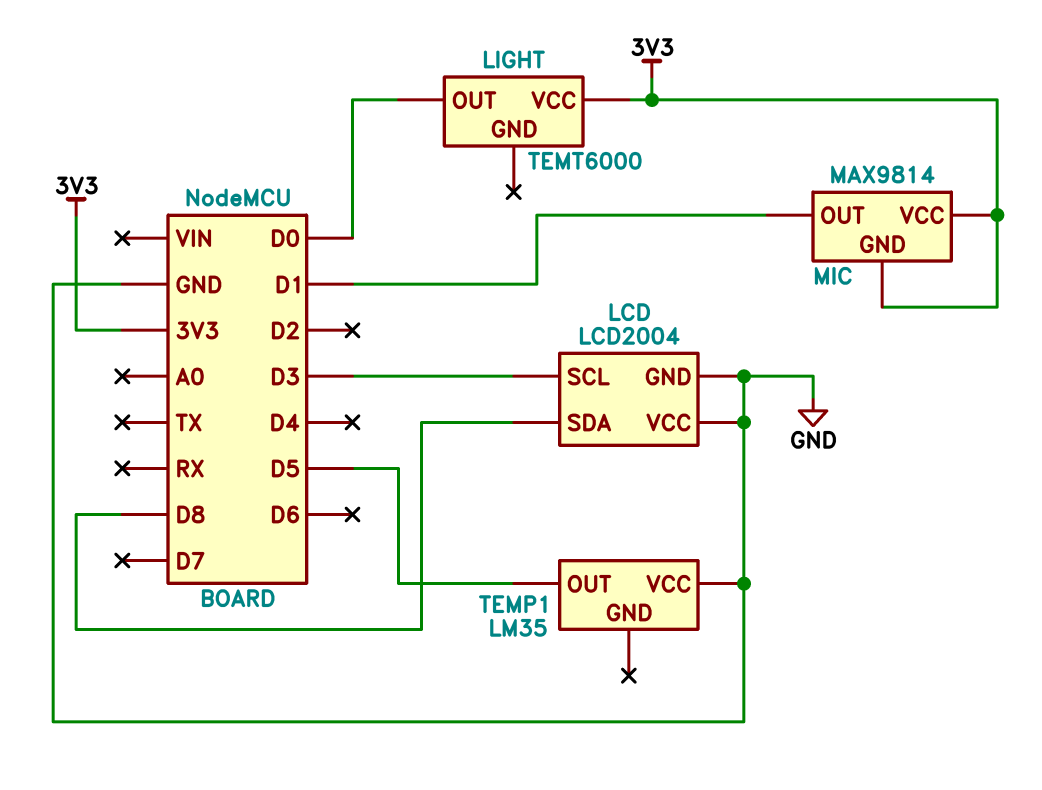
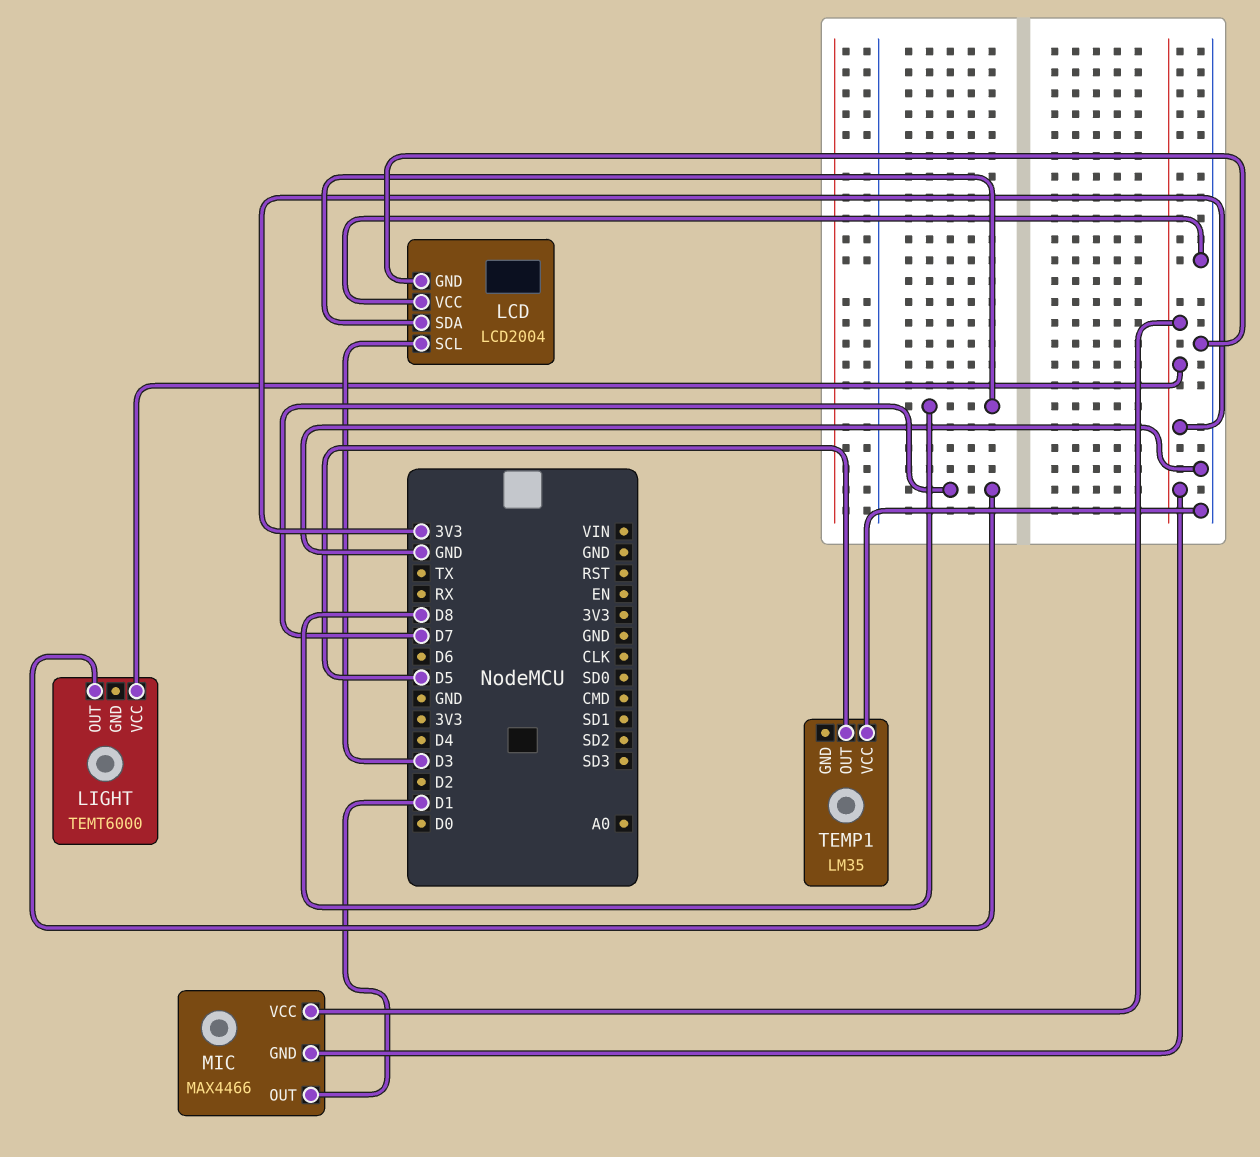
LIGHT pin OUT: D0 -> D7
MIC: MAX9814 -> MAX4466

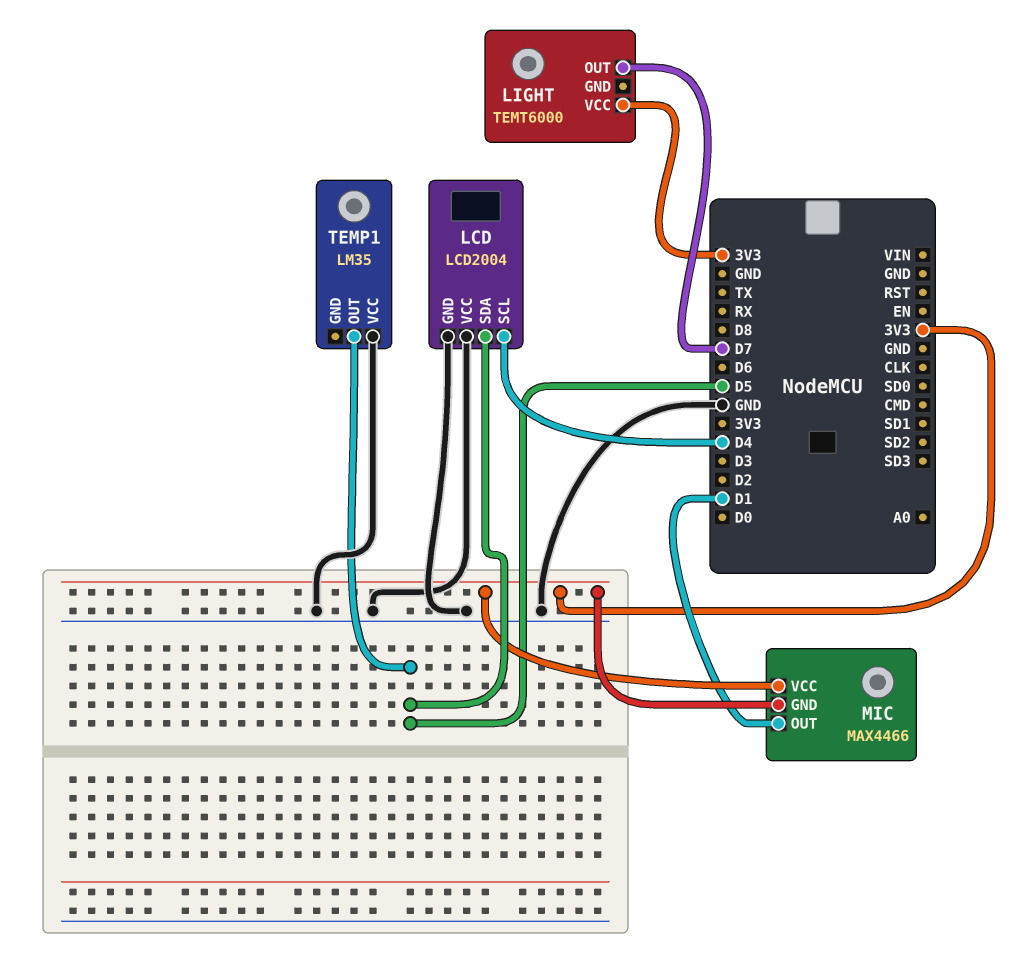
LCD pin SCL: D3 -> D4
LCD pin SDA: D8 -> D5

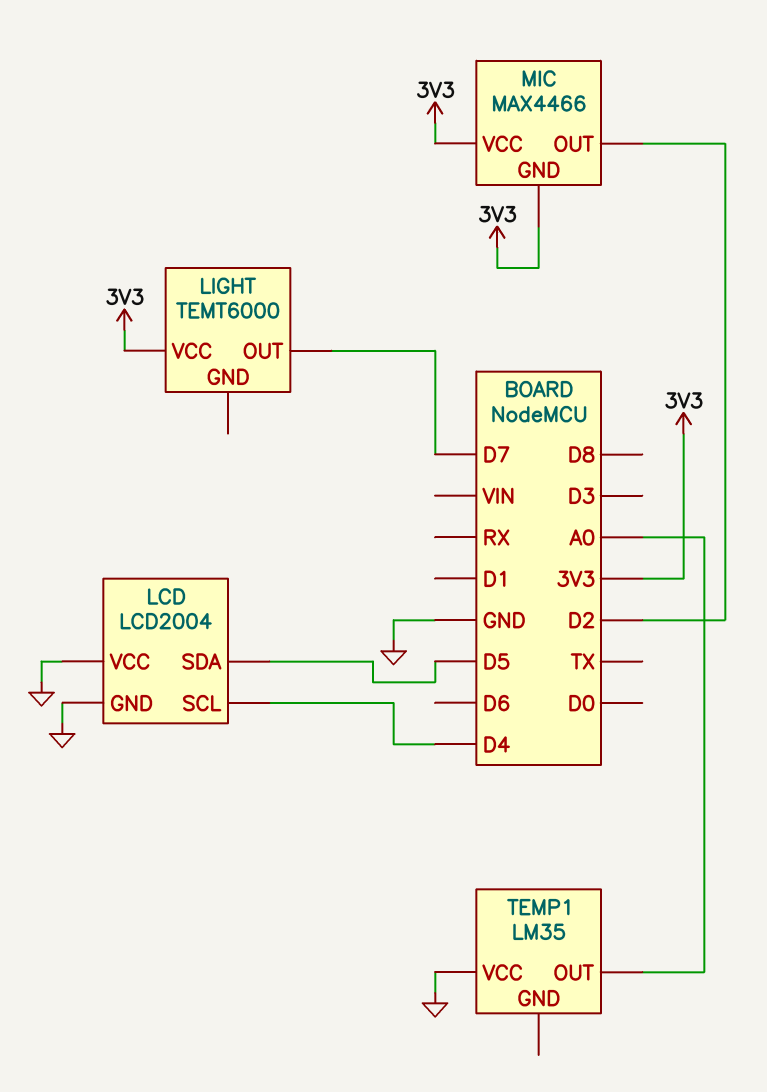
MIC pin OUT: D1 -> D2
TEMP1 pin OUT: D5 -> A0

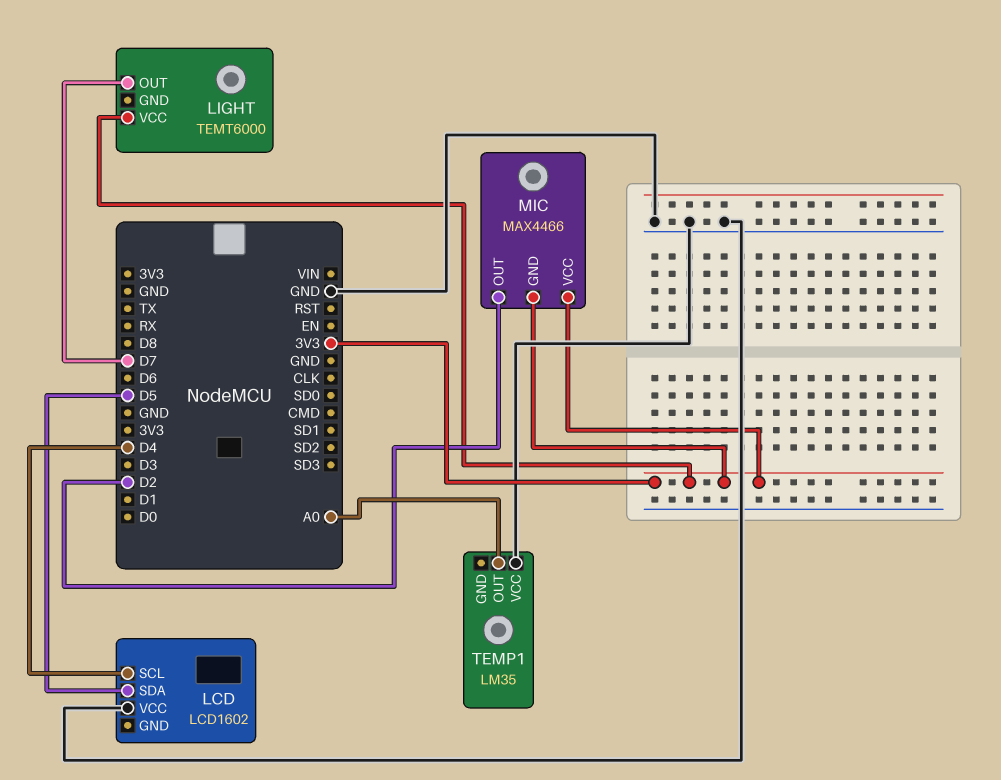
LCD: LCD2004 -> LCD1602
LCD pin GND: GND -> none

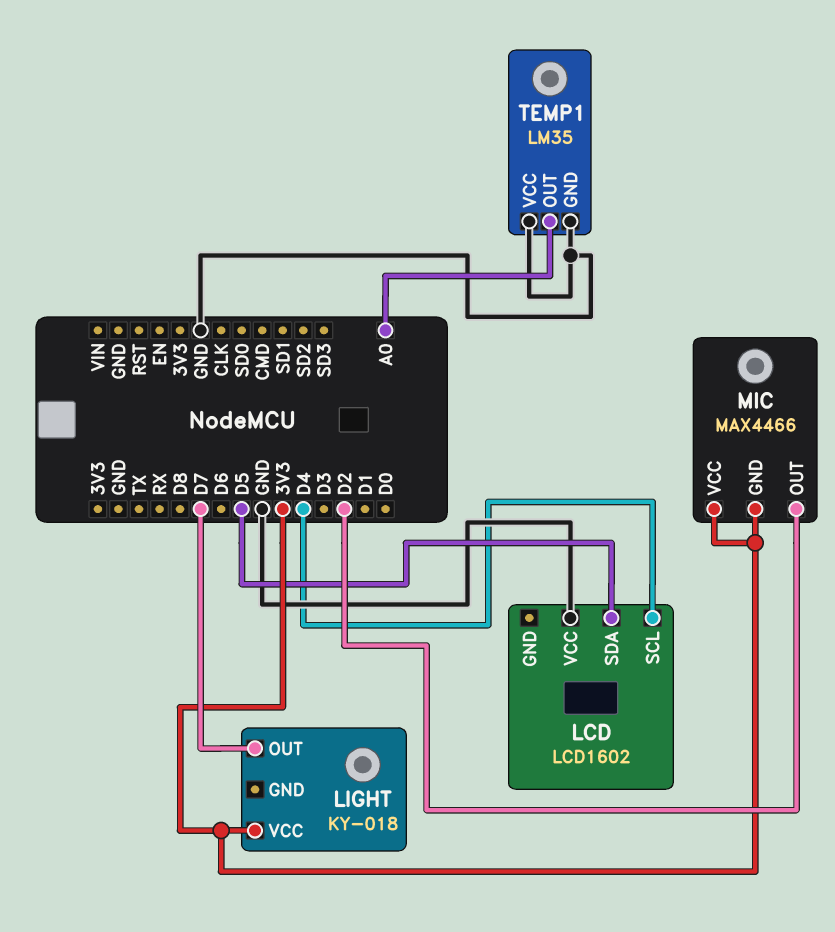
LIGHT: TEMT6000 -> KY-018
TEMP1 pin GND: none -> GND

